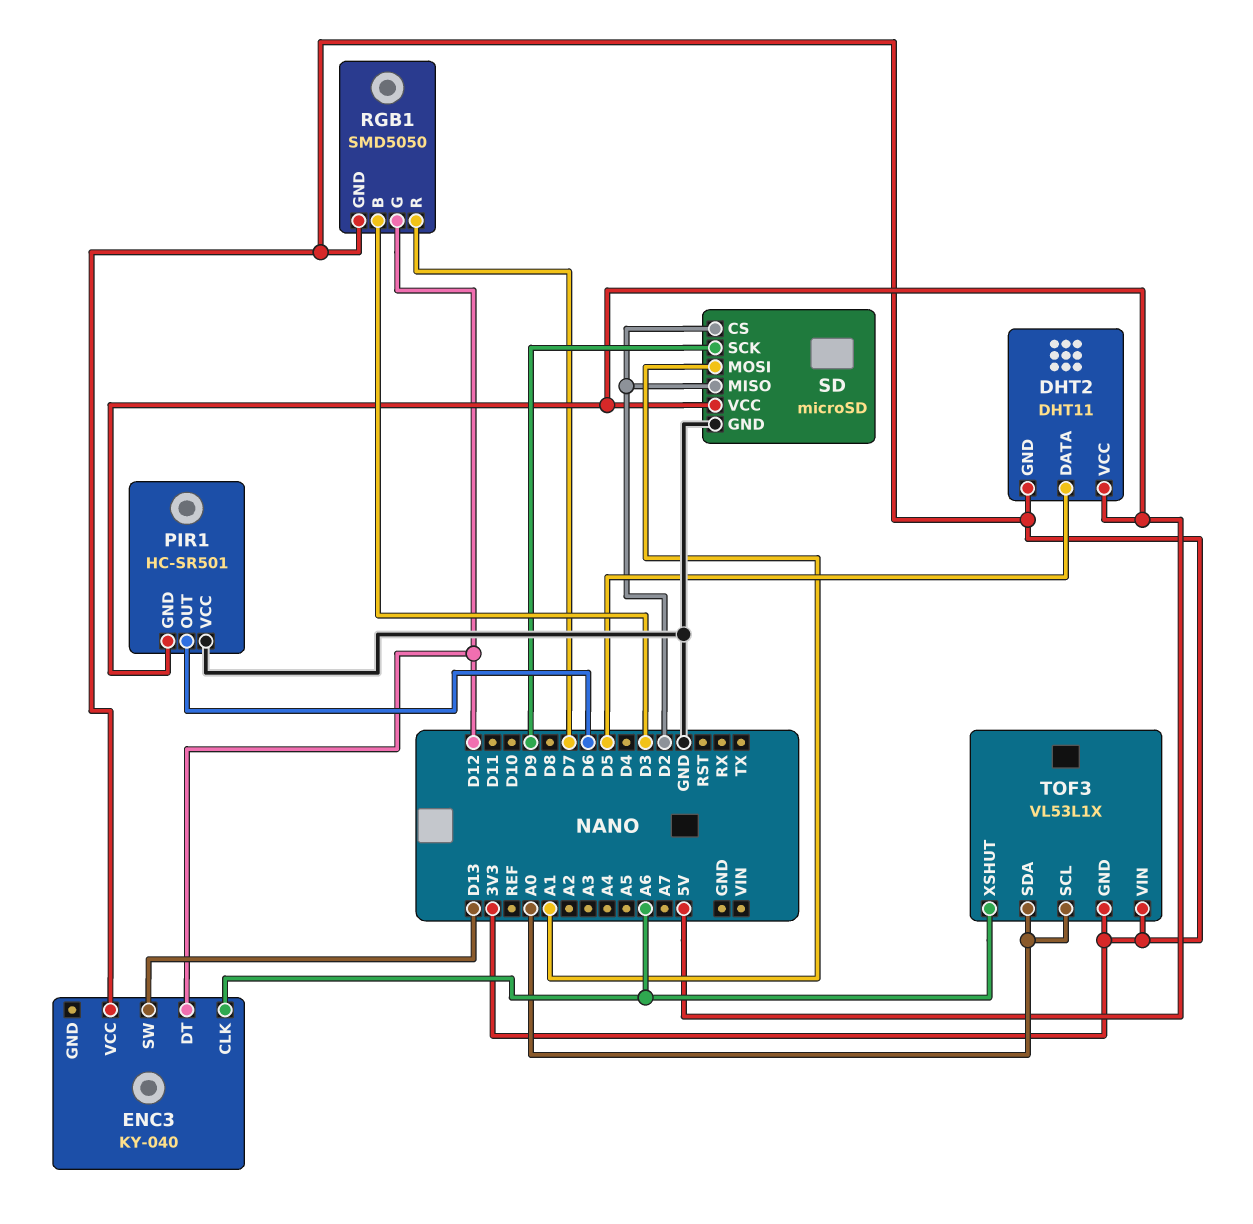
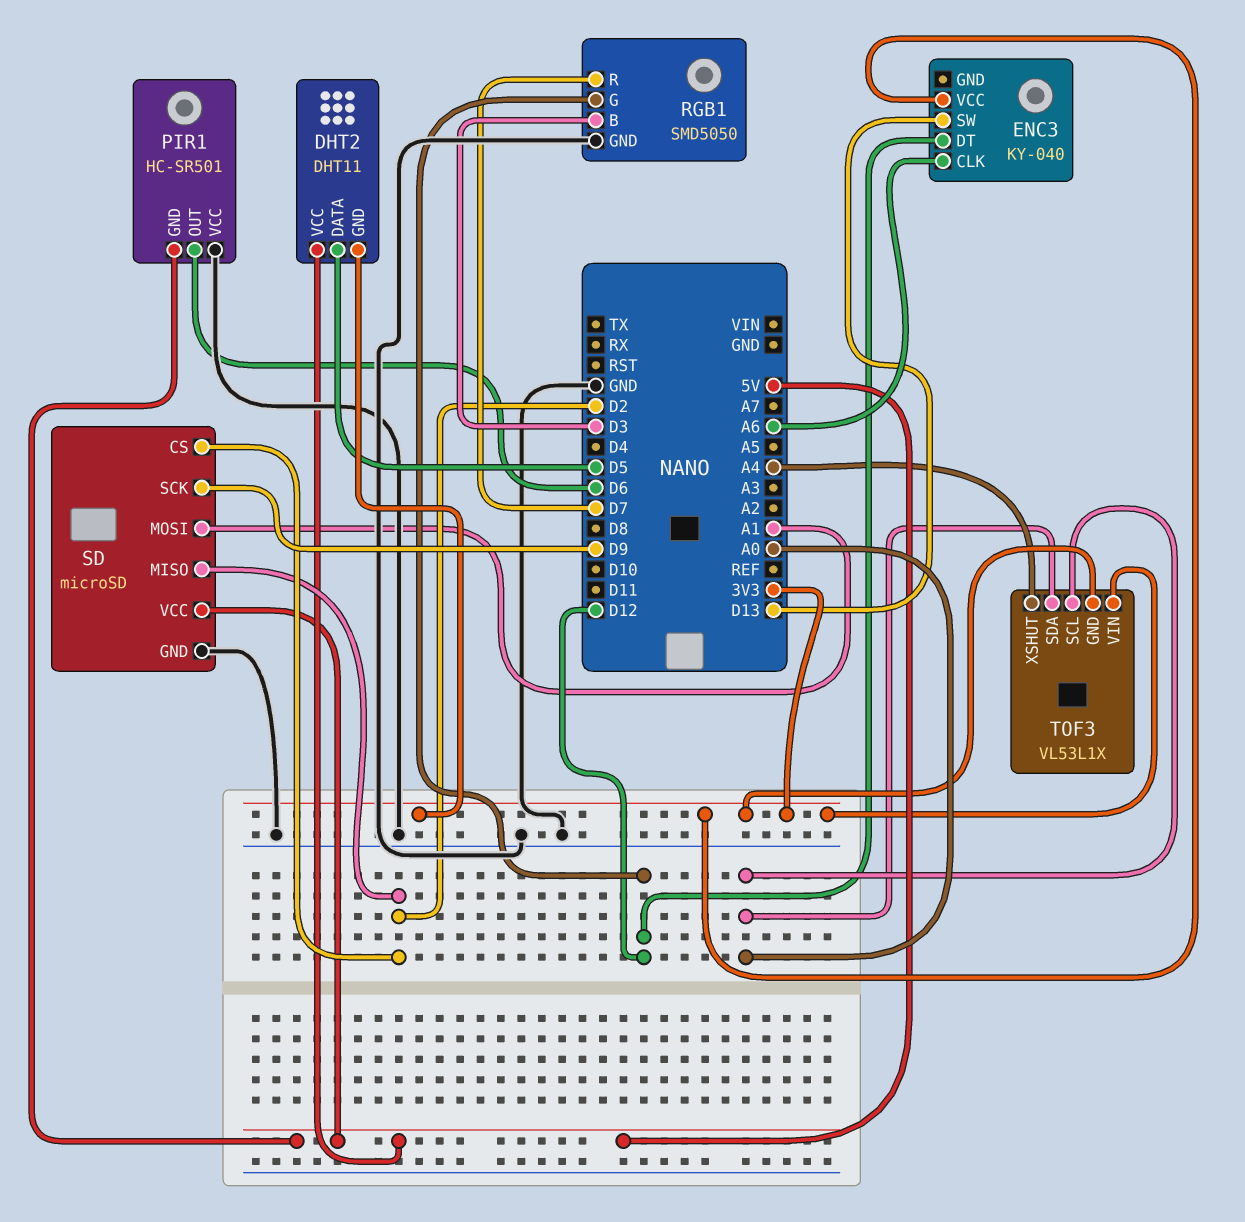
RGB1 pin GND: 3V3 -> GND
TOF3 pin XSHUT: A6 -> A4

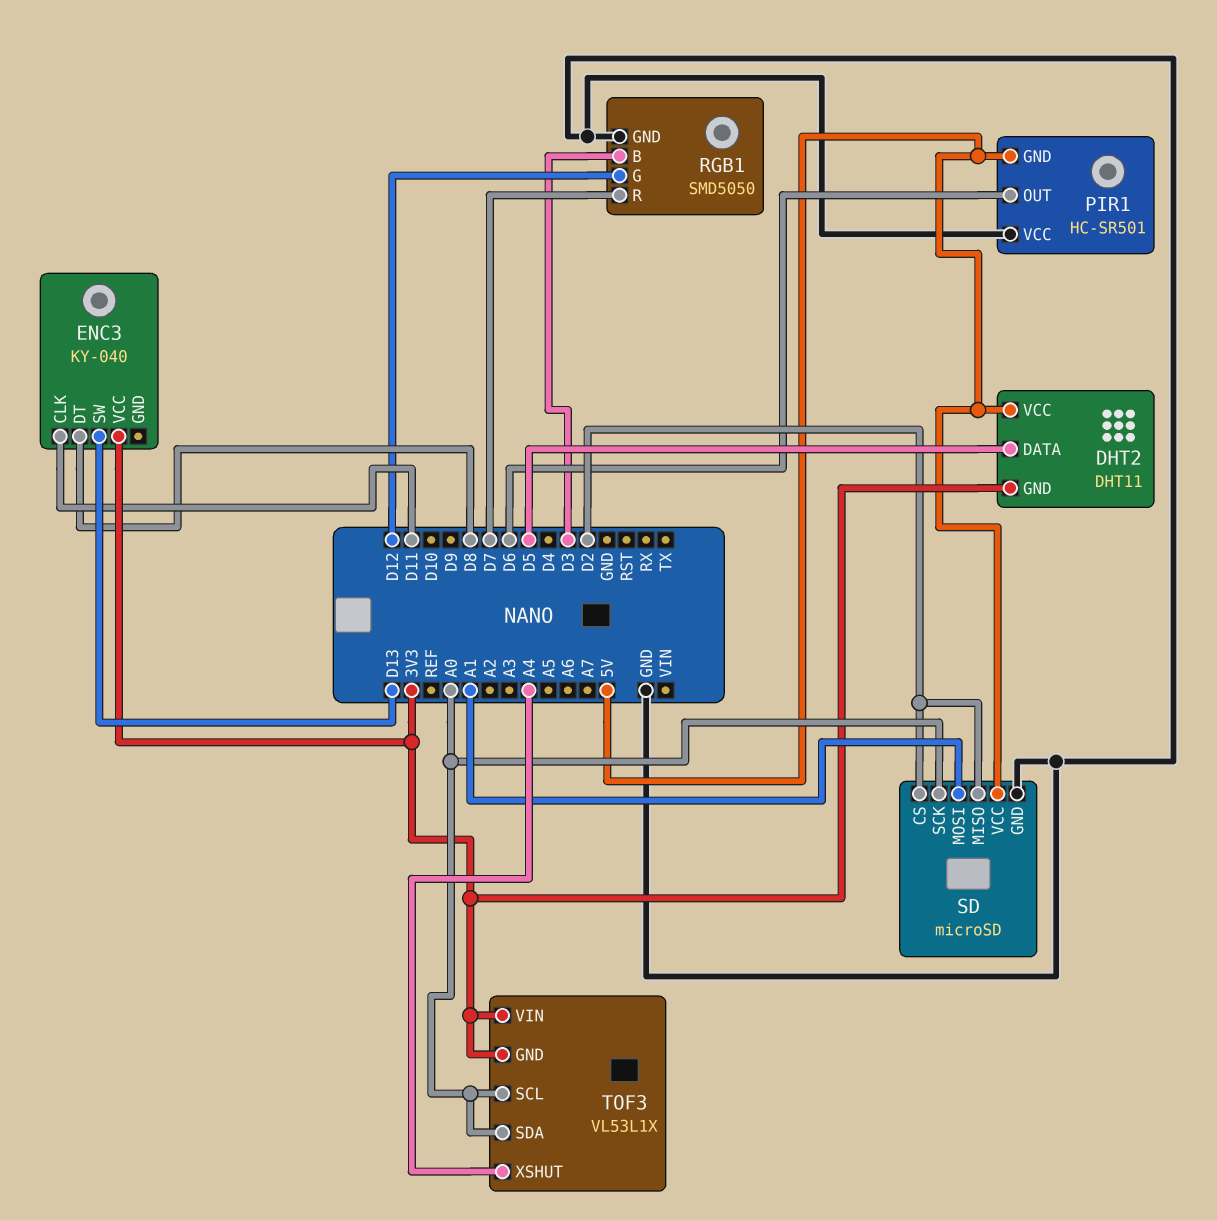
ENC3 pin CLK: A6 -> D11
ENC3 pin DT: D12 -> D8
SD pin SCK: D9 -> A0

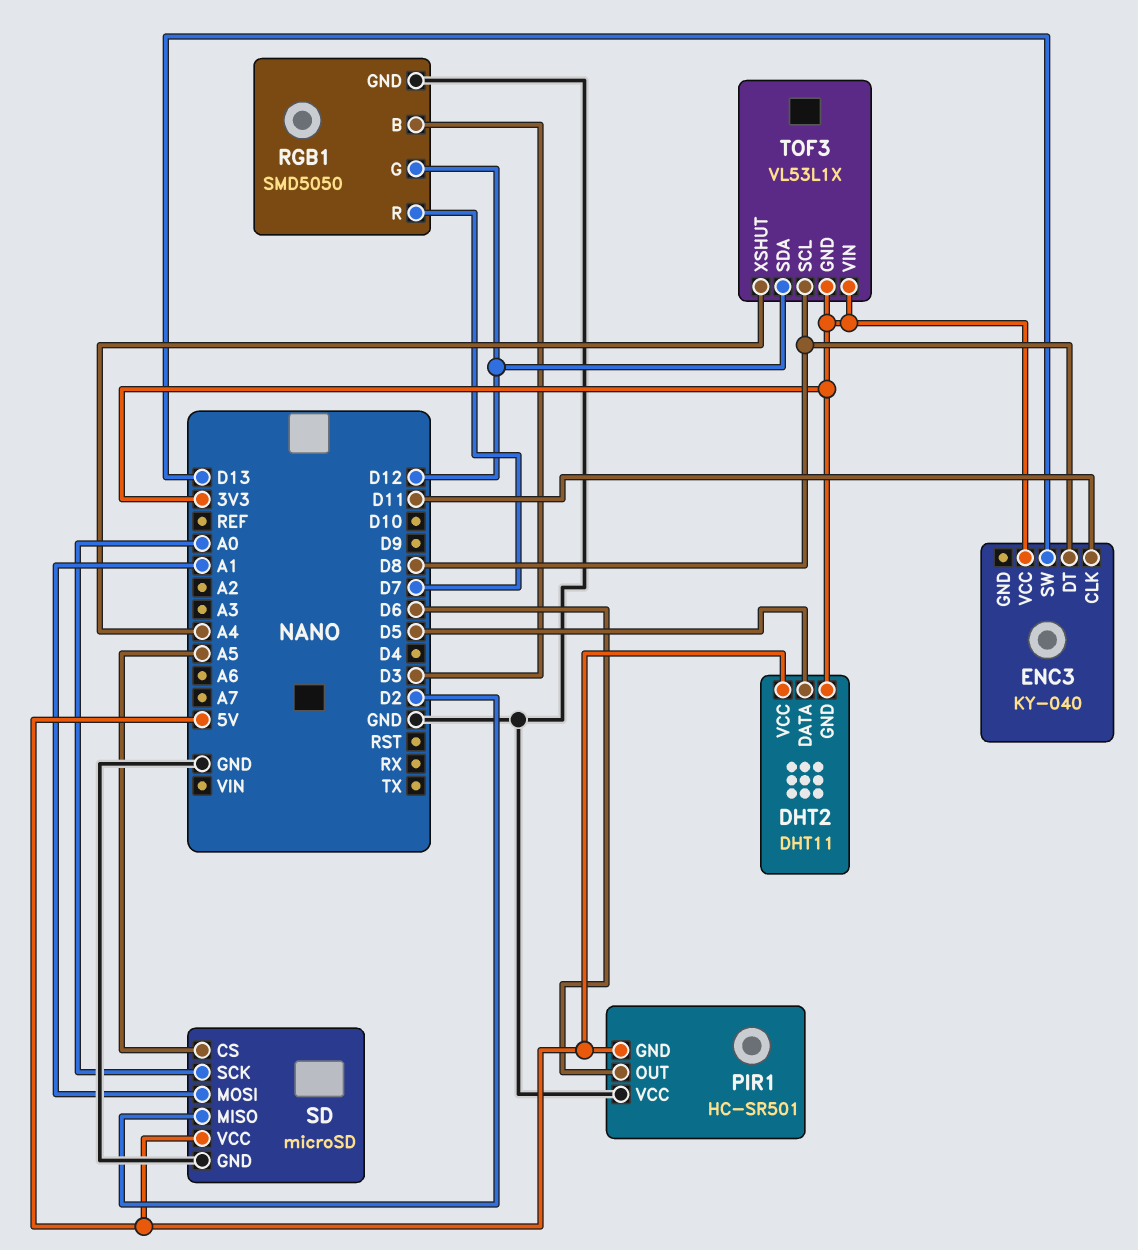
SD pin CS: D2 -> A5
TOF3 pin SCL: A0 -> D8
TOF3 pin SDA: A0 -> D12

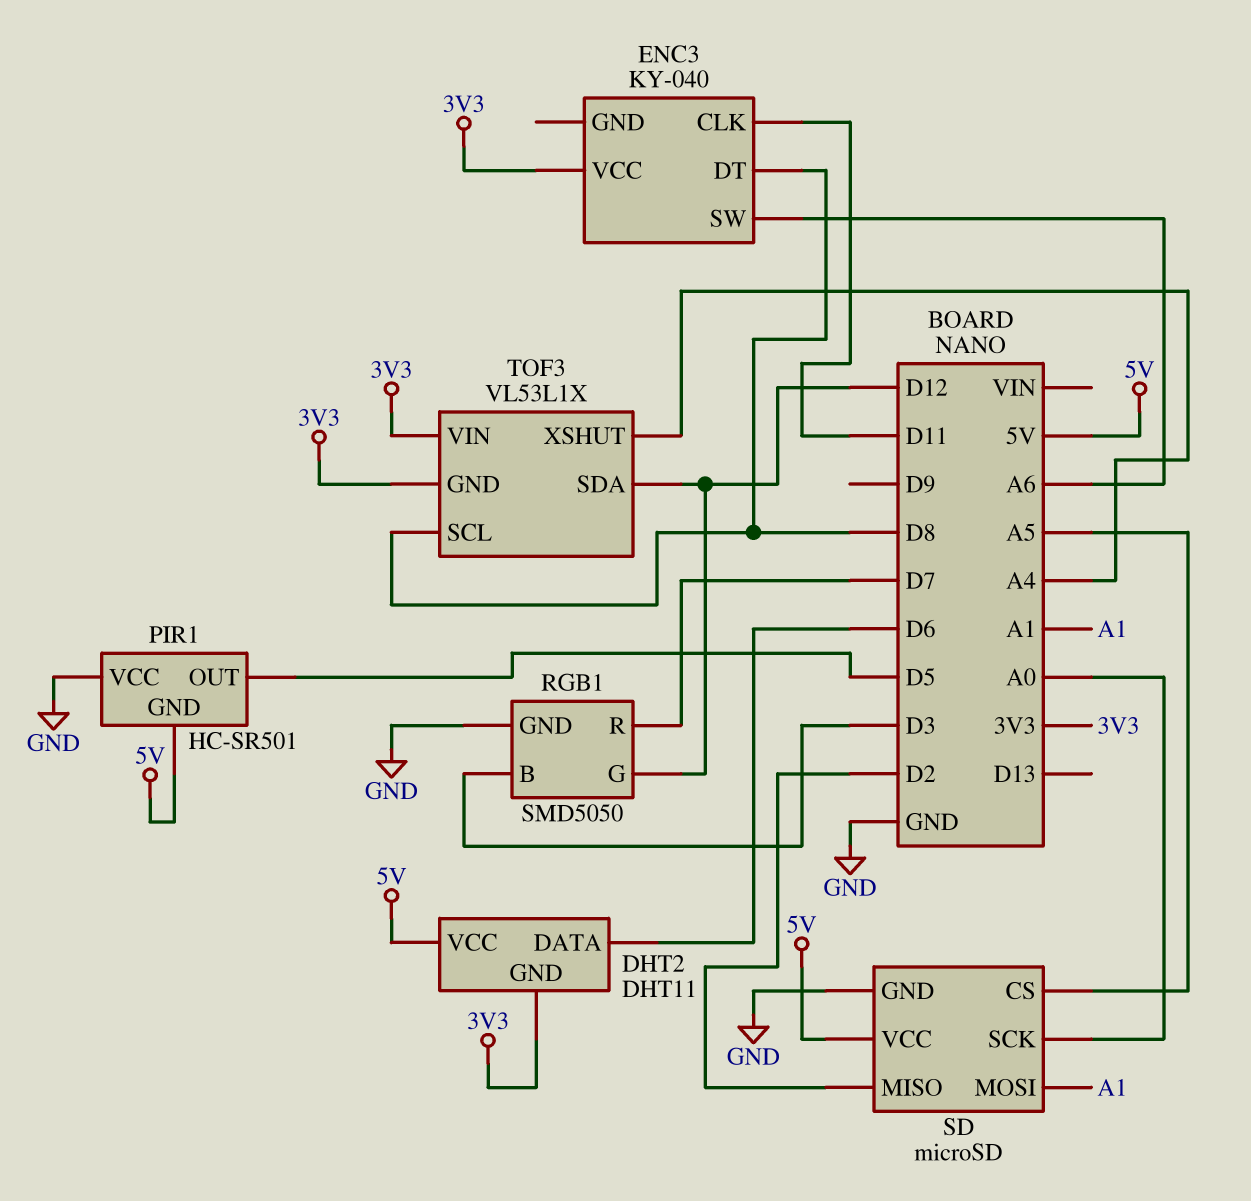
DHT2 pin DATA: D5 -> D6
ENC3 pin SW: D13 -> A6
PIR1 pin OUT: D6 -> D5

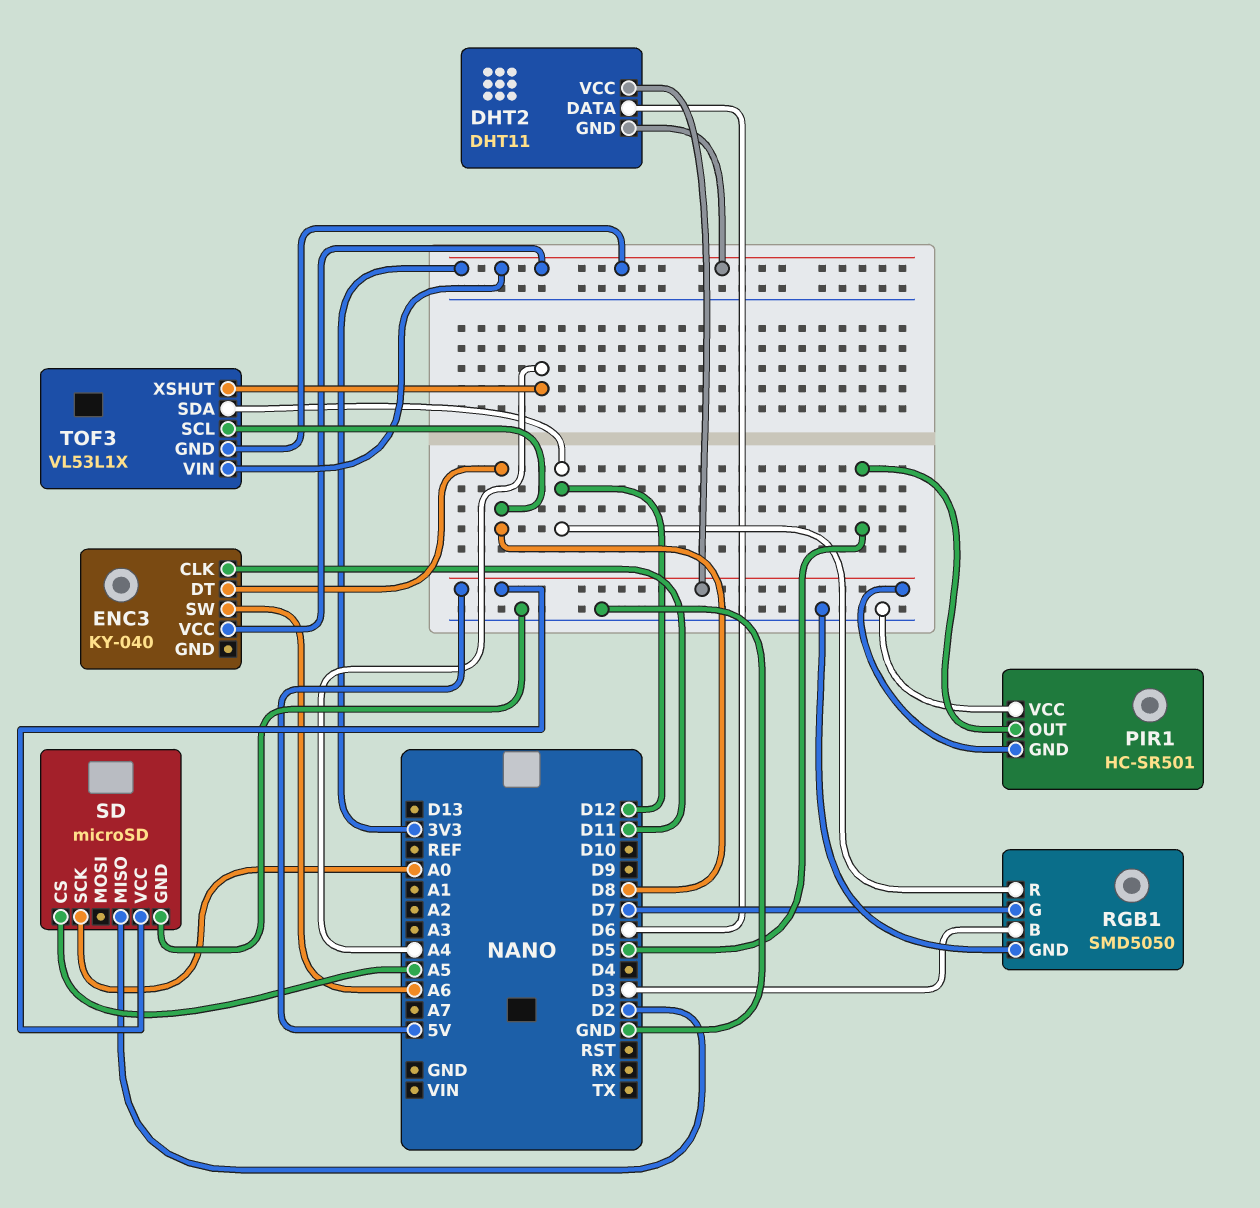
RGB1 pin G: D12 -> D7
RGB1 pin R: D7 -> D12
SD pin MOSI: A1 -> none

